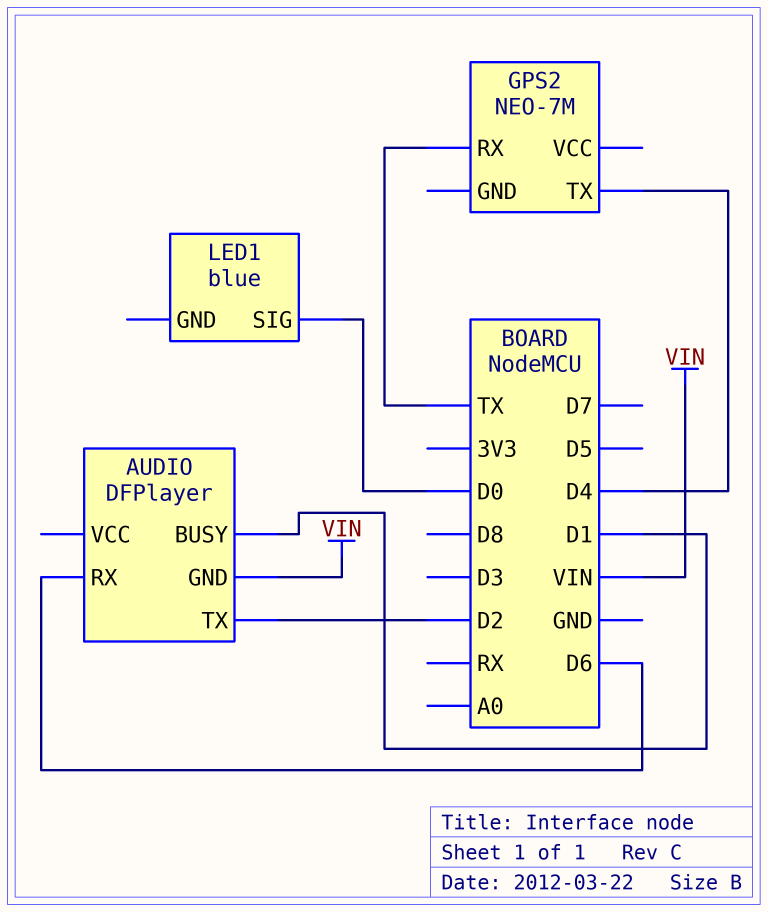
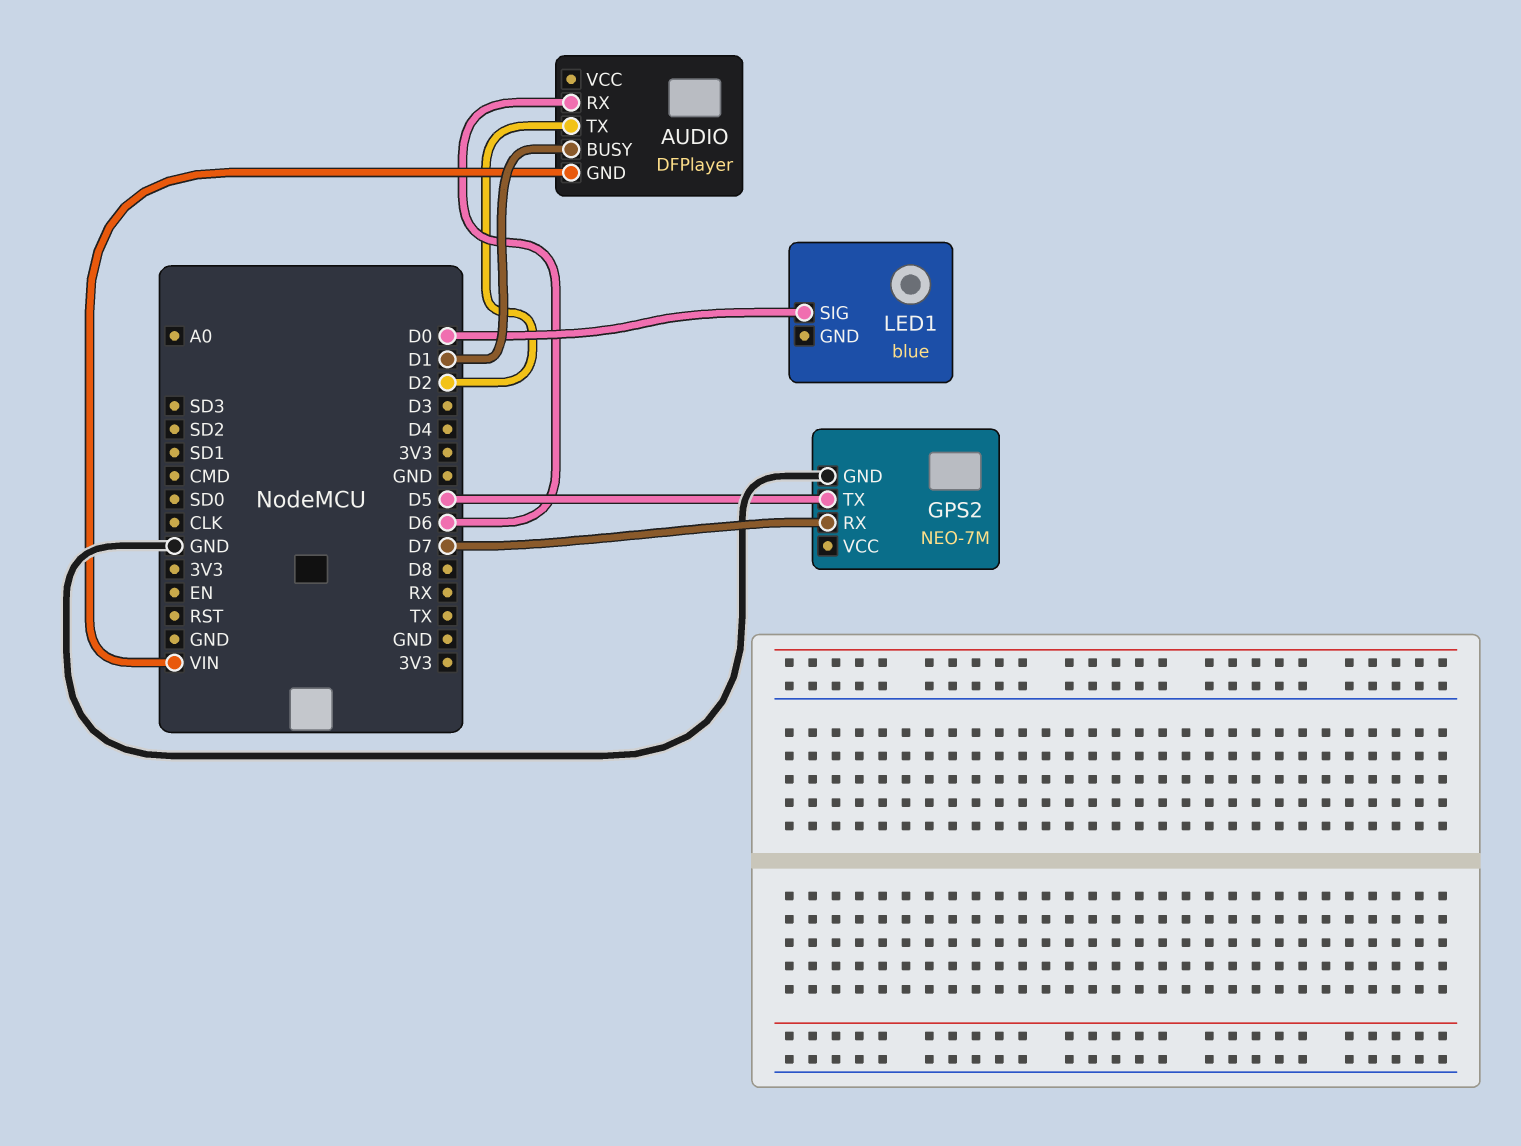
GPS2 pin GND: none -> GND
GPS2 pin RX: TX -> D7
GPS2 pin TX: D4 -> D5

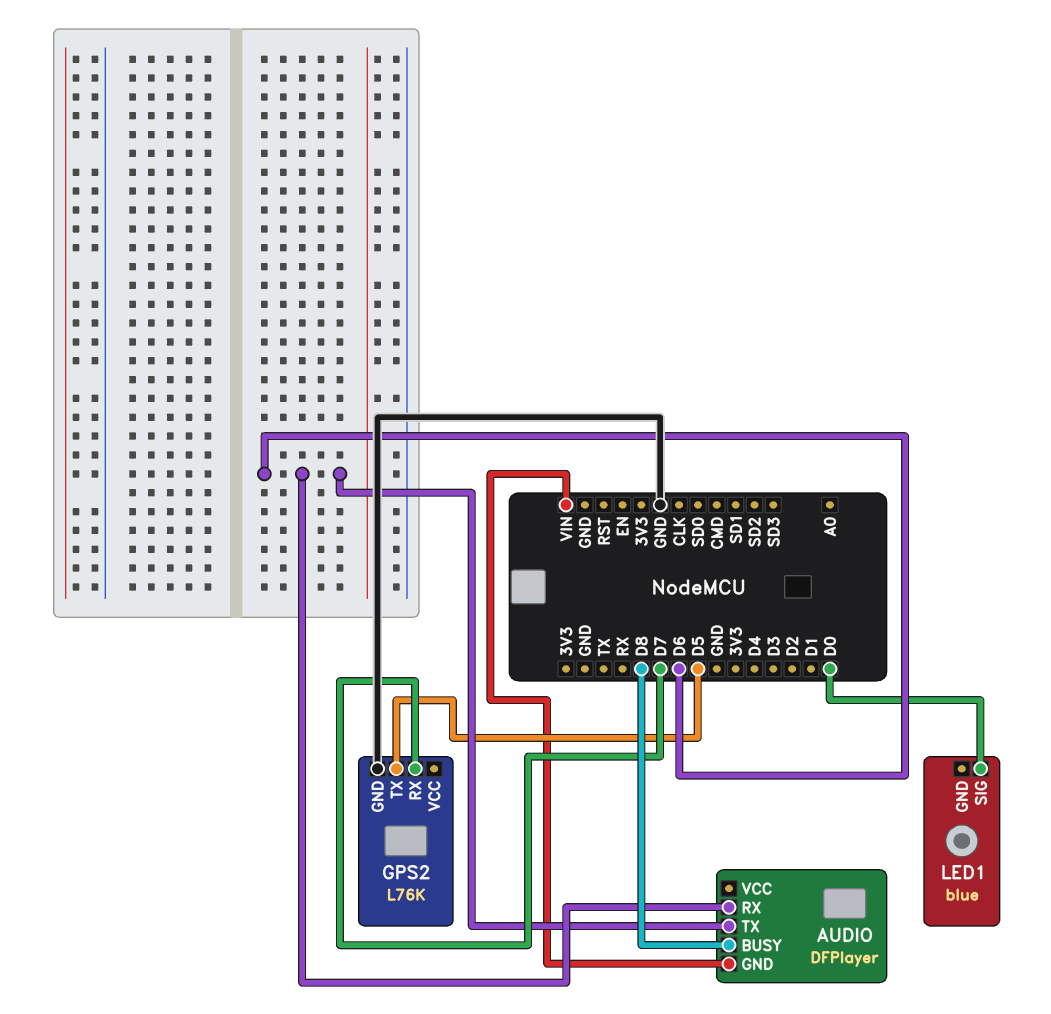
AUDIO pin BUSY: D1 -> D8
AUDIO pin TX: D2 -> D6
GPS2: NEO-7M -> L76K

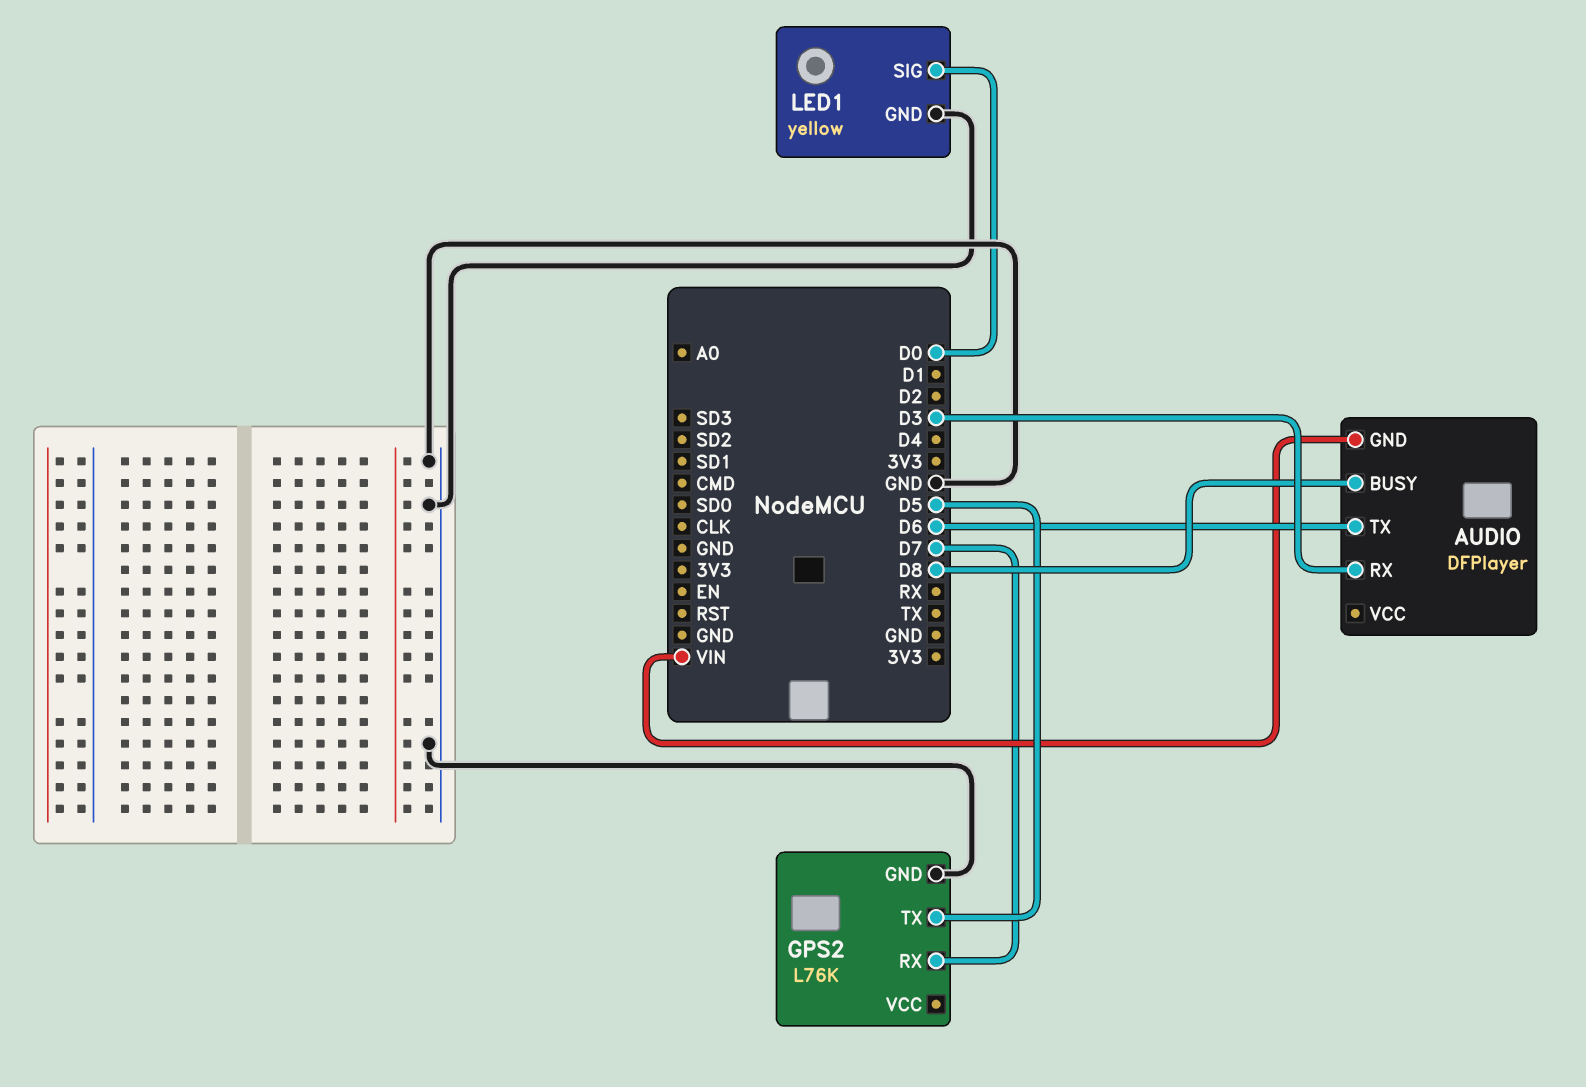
AUDIO pin RX: D6 -> D3
LED1: blue -> yellow
LED1 pin GND: none -> GND

